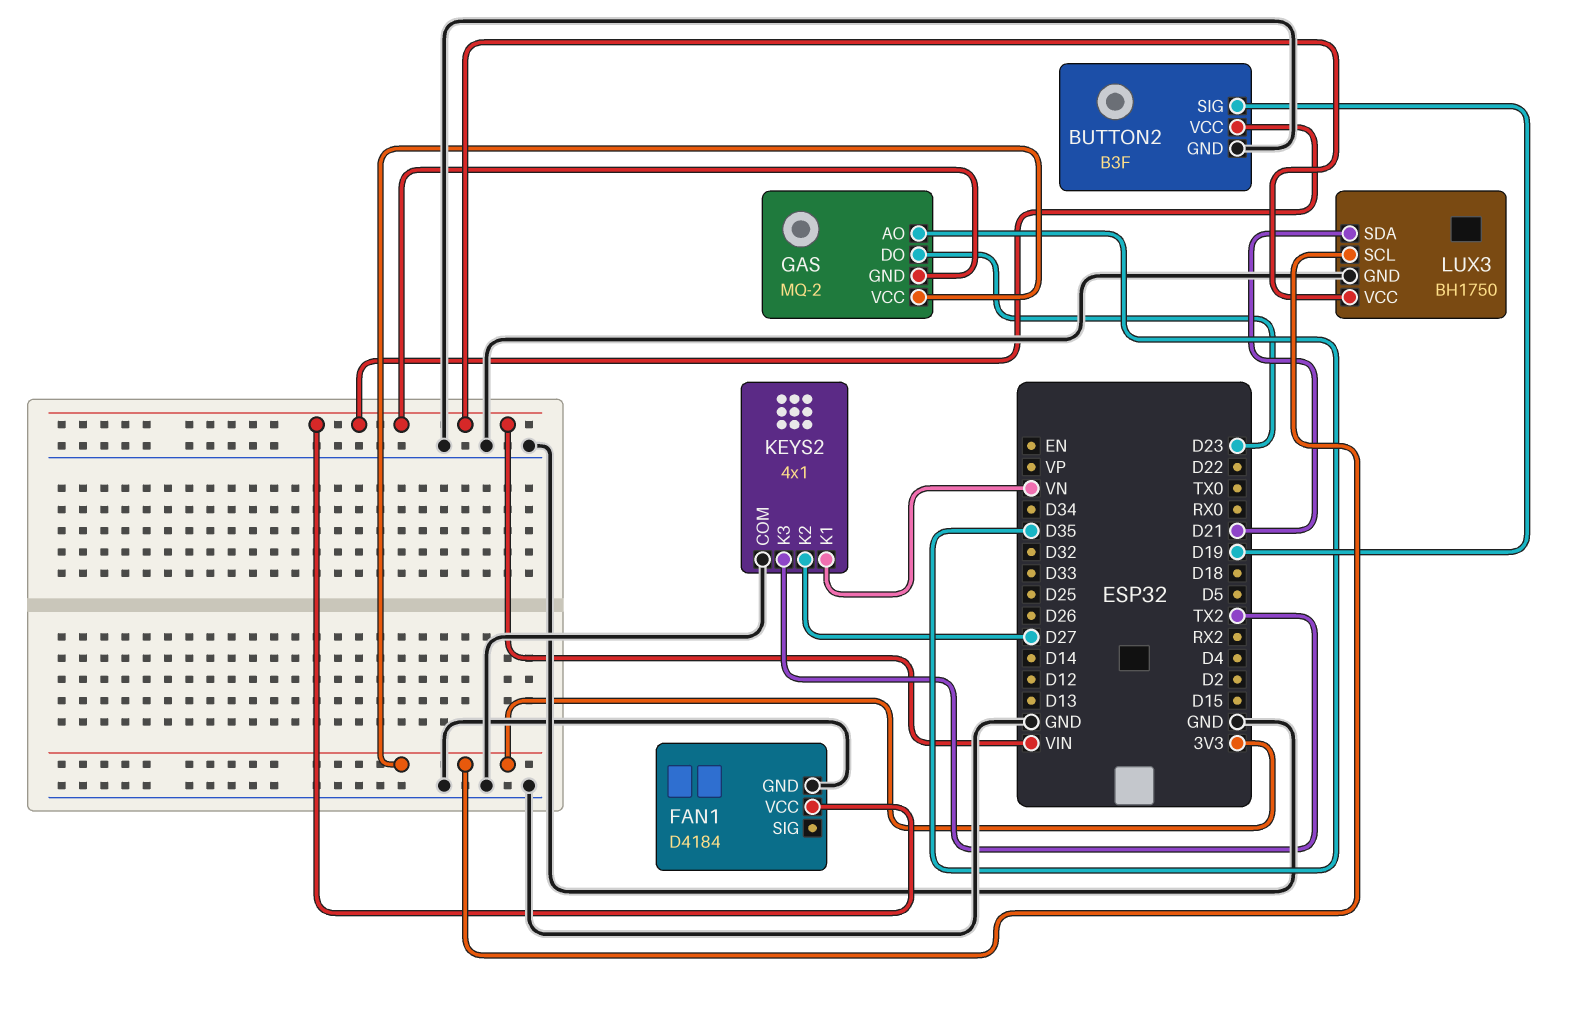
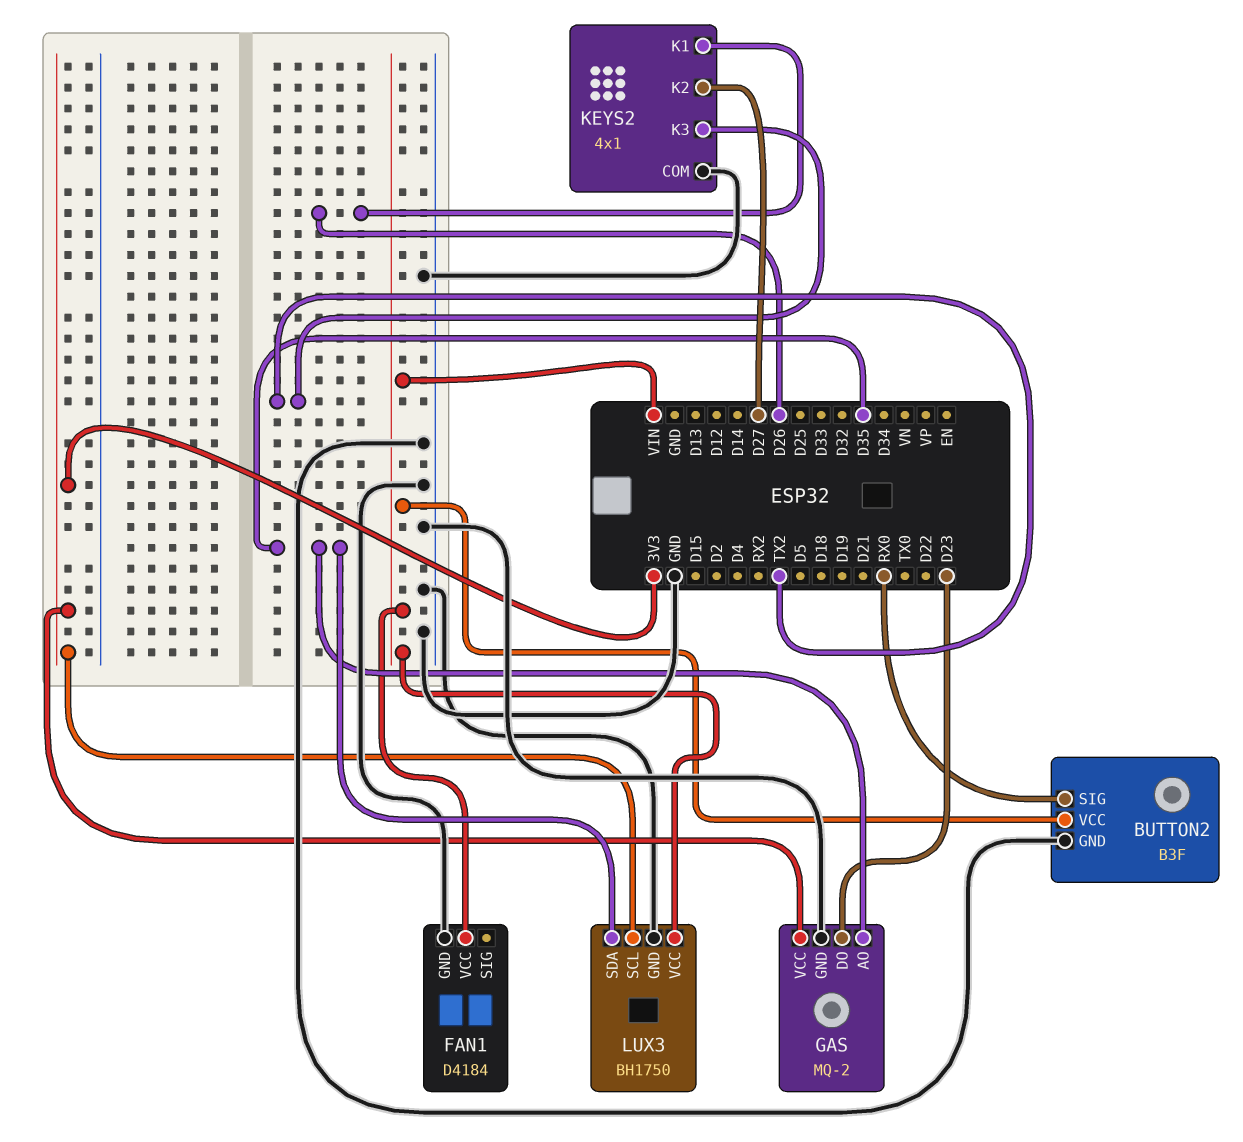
BUTTON2 pin SIG: D19 -> RX0
GAS pin GND: VIN -> GND
KEYS2 pin K1: VN -> D26
LUX3 pin SDA: D21 -> D35

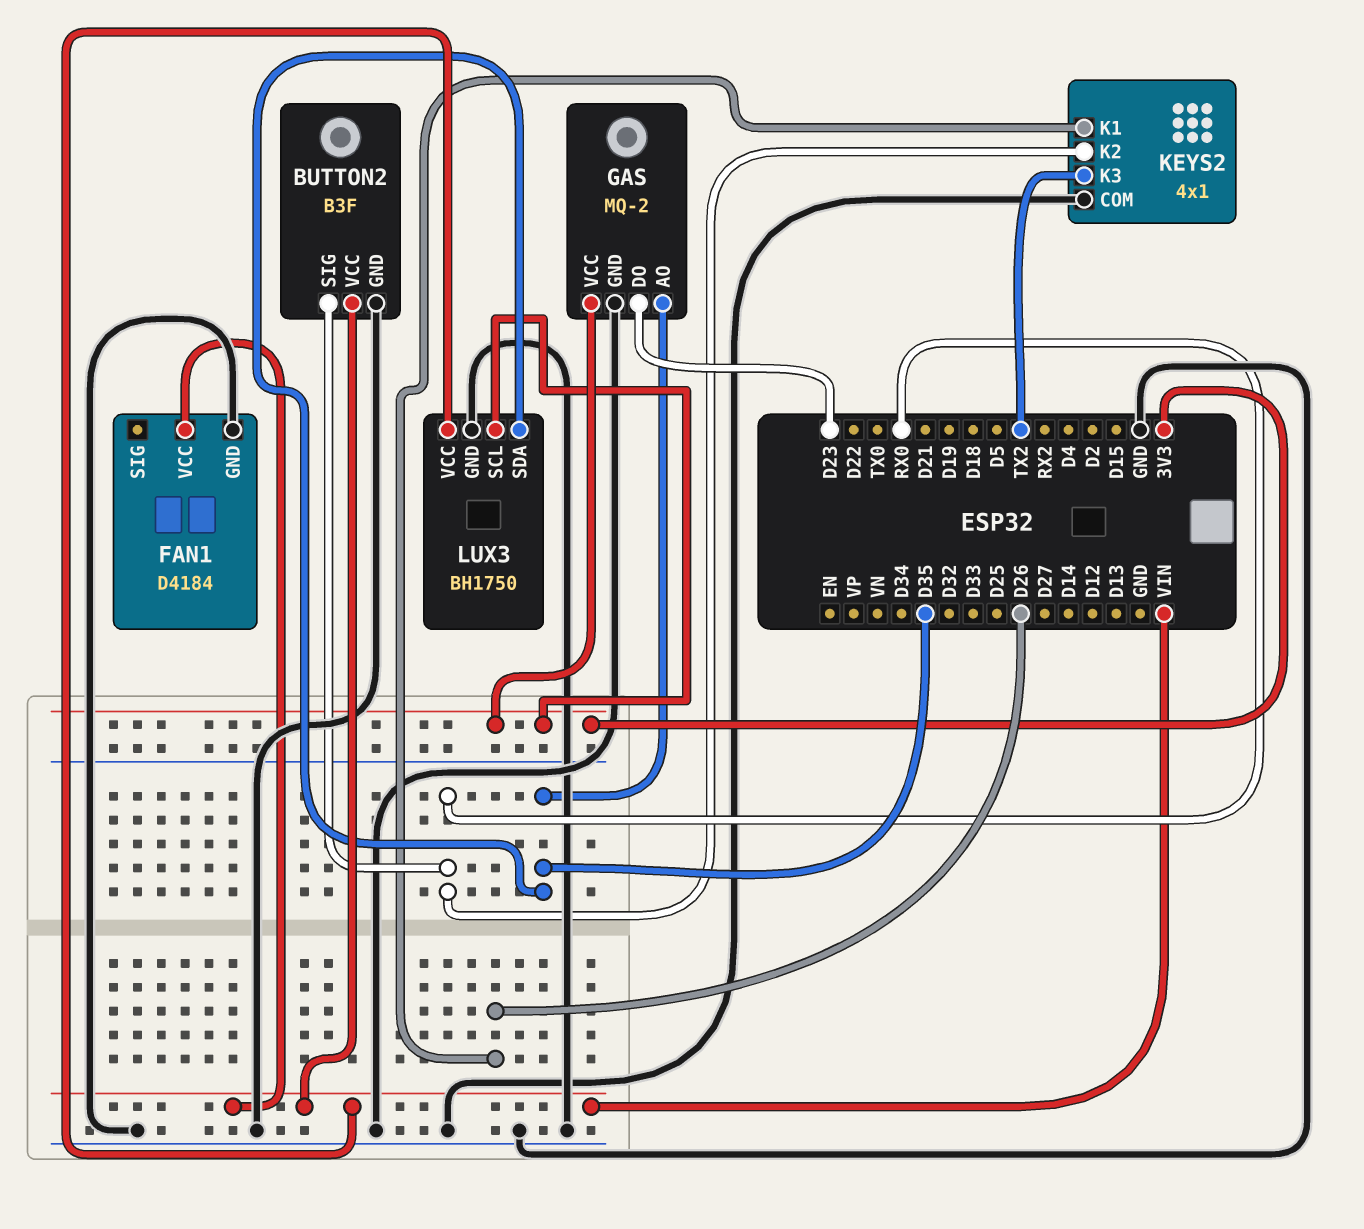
KEYS2 pin K2: D27 -> RX0

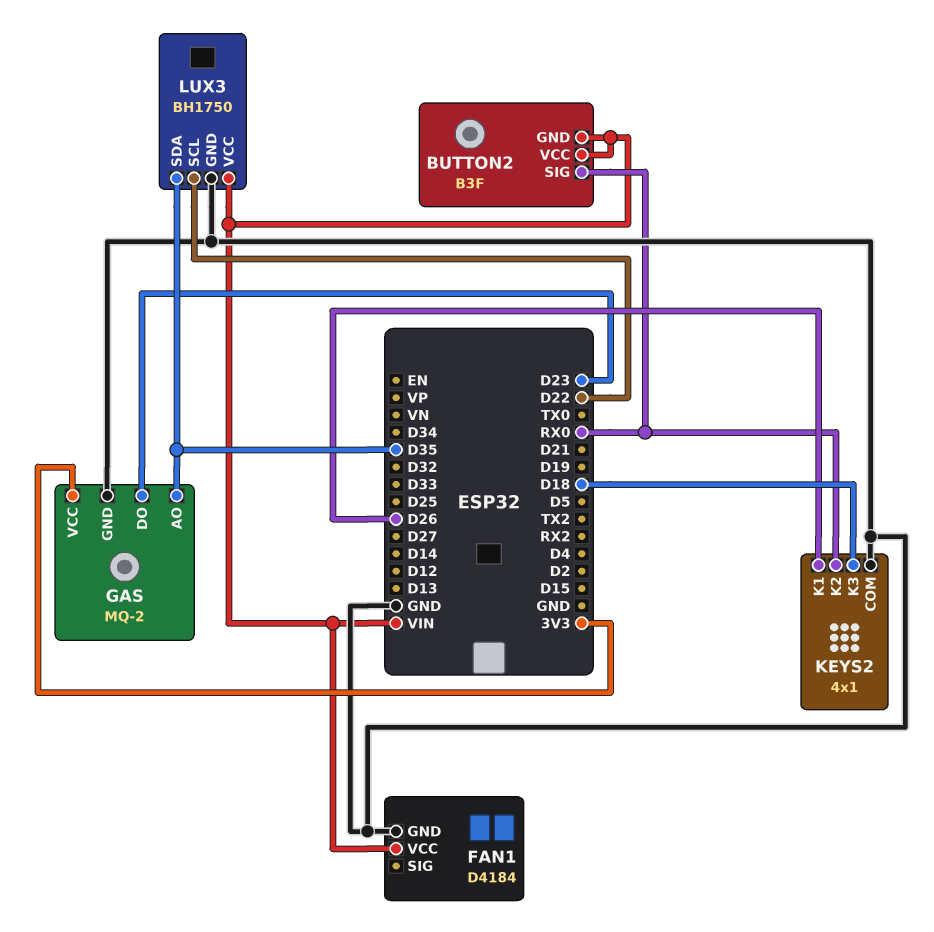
BUTTON2 pin GND: GND -> VIN
KEYS2 pin K3: TX2 -> D18
LUX3 pin SCL: 3V3 -> D22

